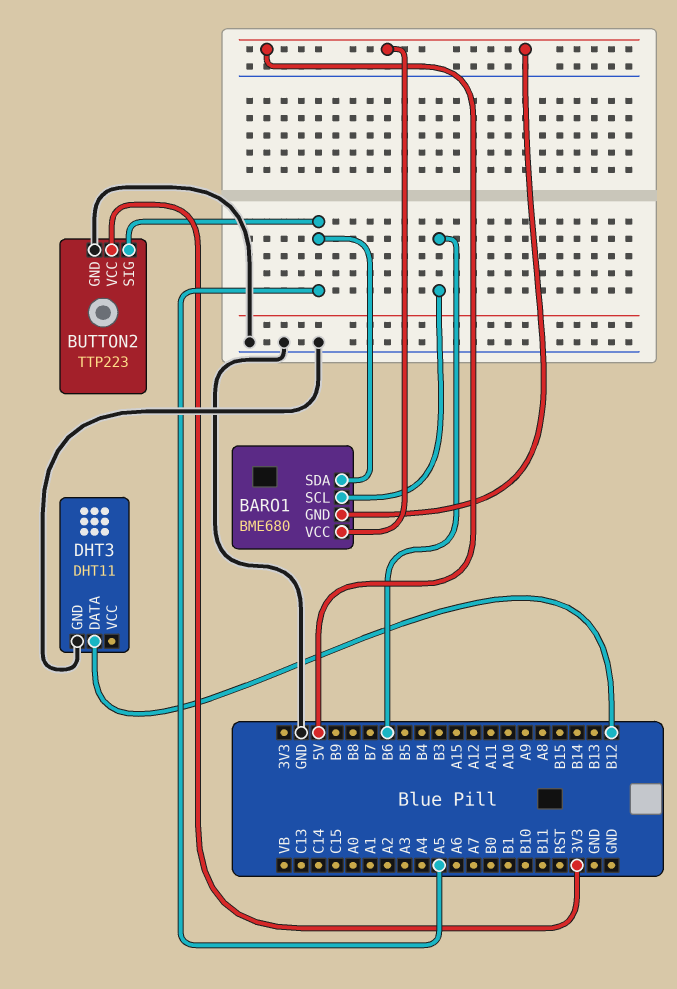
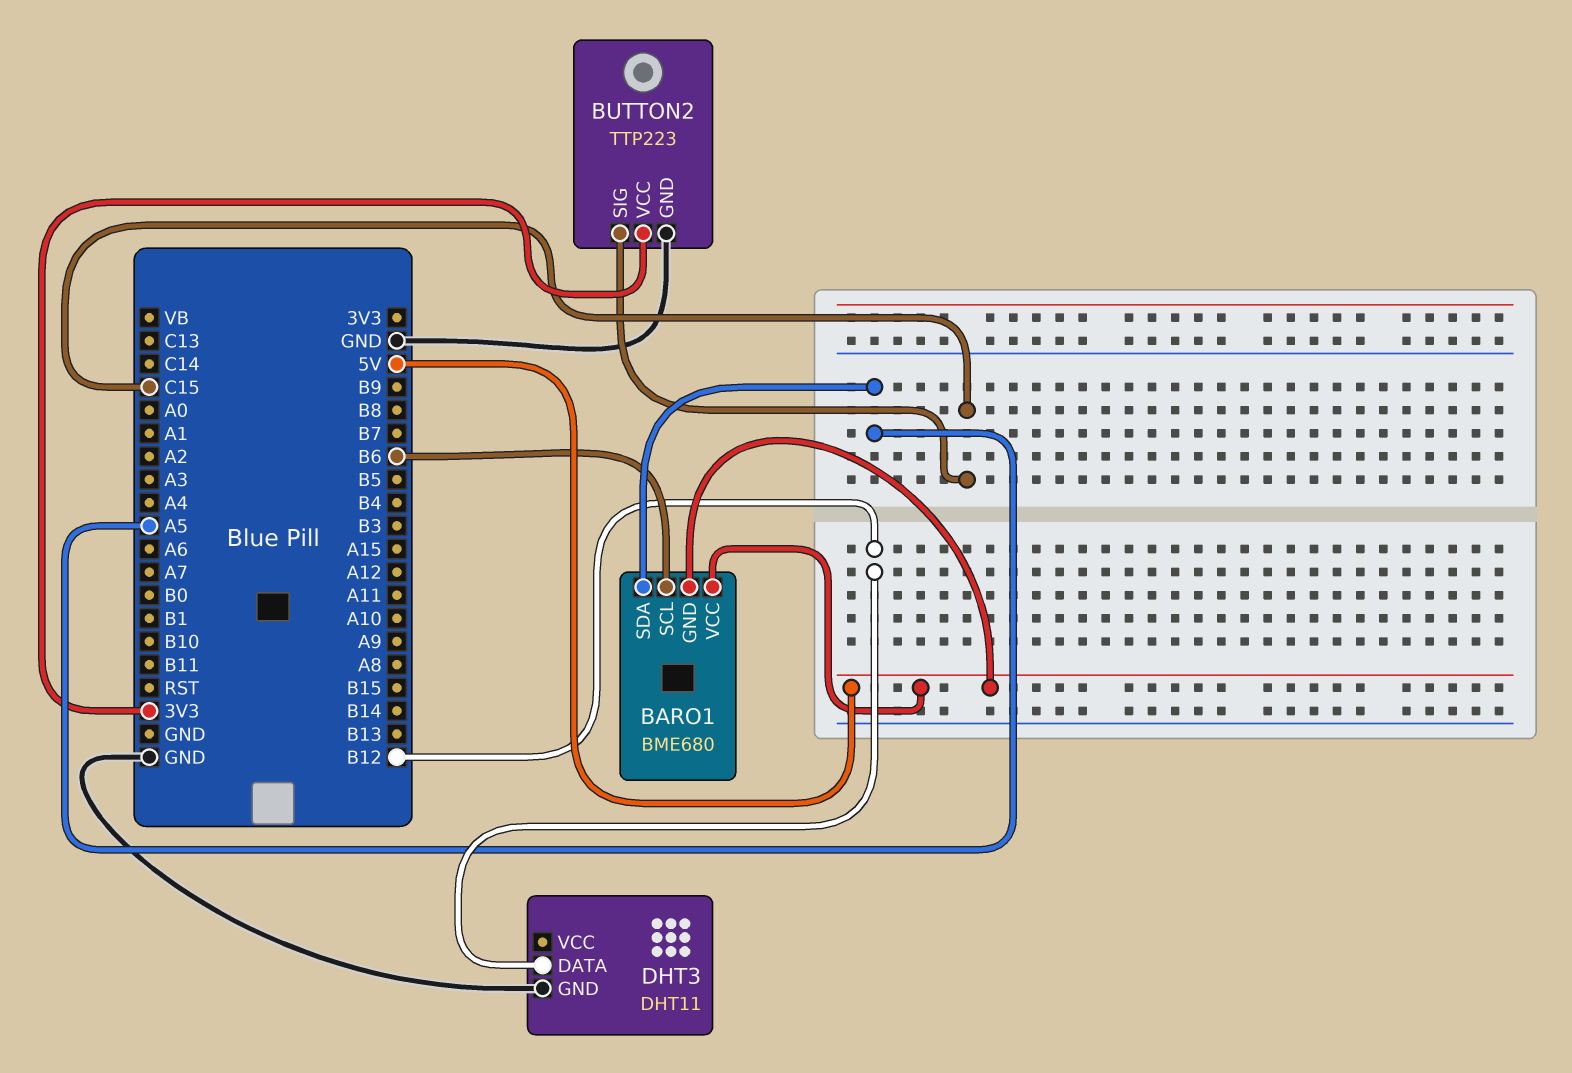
BUTTON2 pin SIG: A5 -> C15

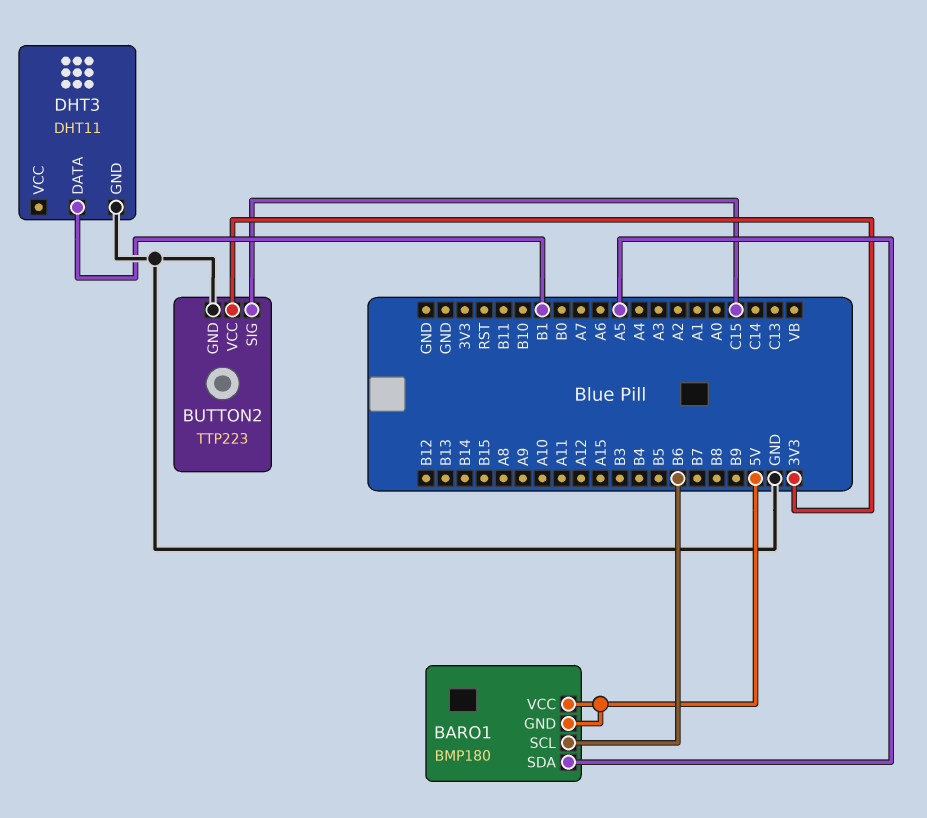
BARO1: BME680 -> BMP180
DHT3 pin DATA: B12 -> B1

